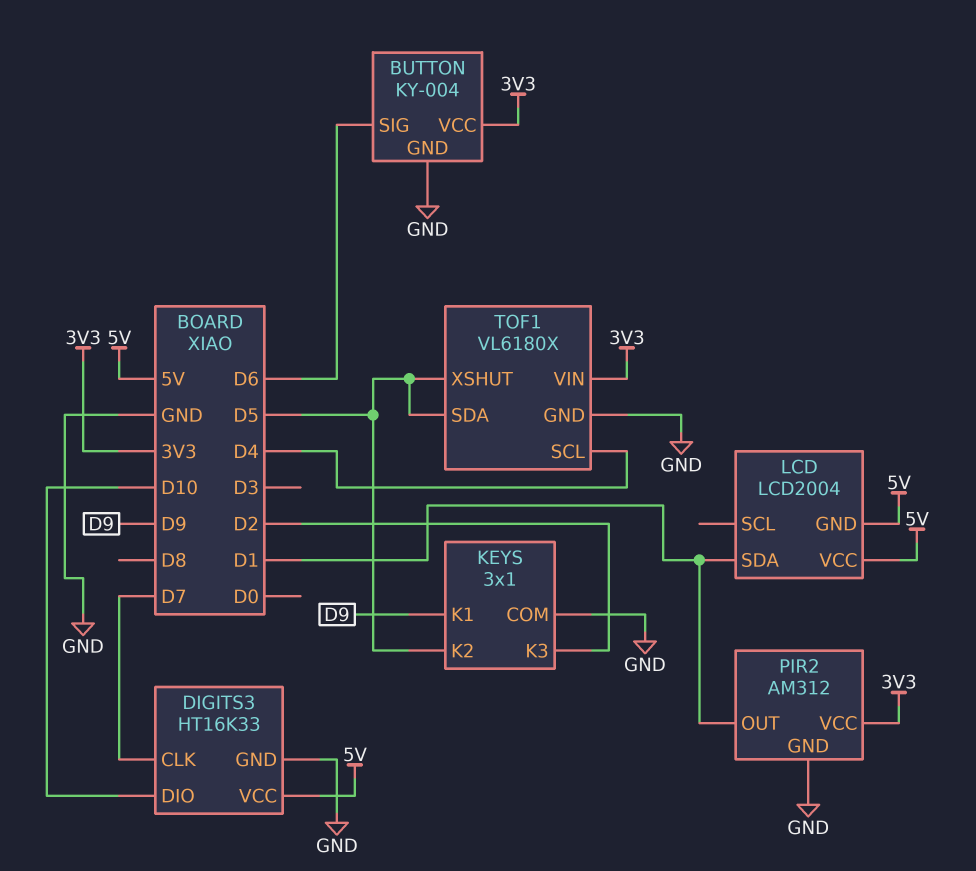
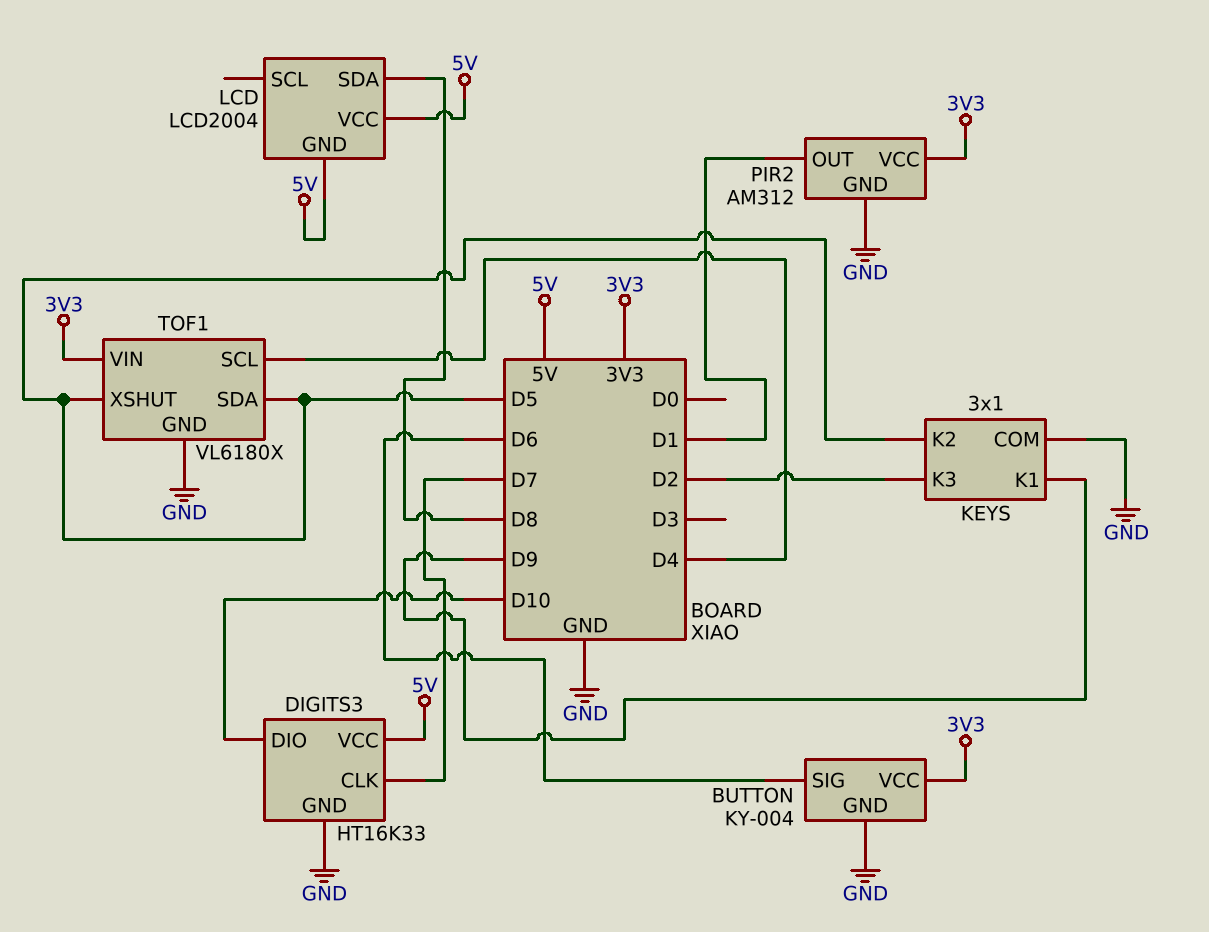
LCD pin SDA: D1 -> D8

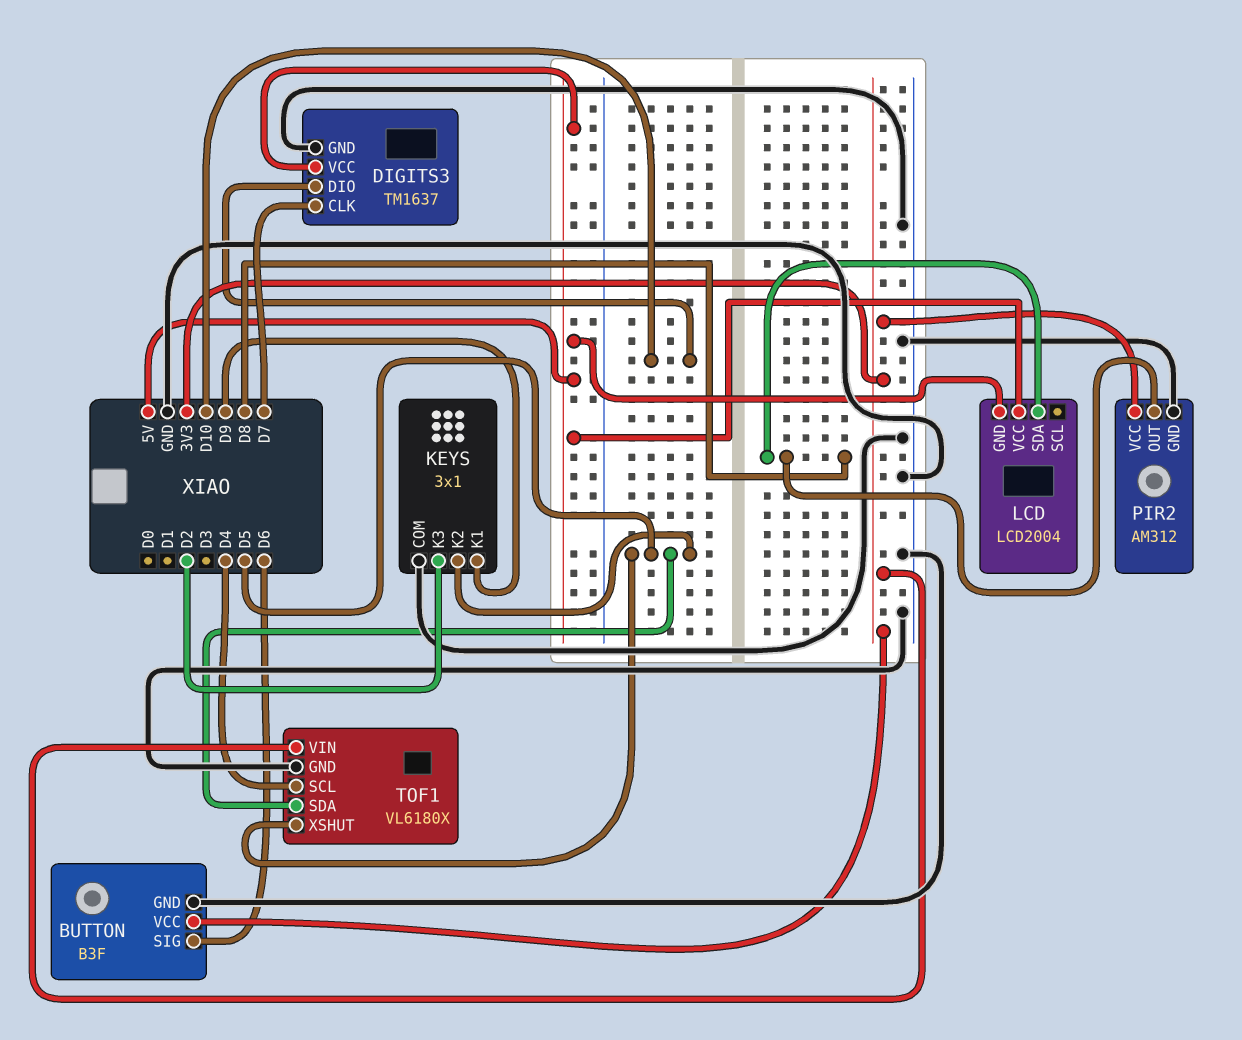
BUTTON: KY-004 -> B3F
DIGITS3: HT16K33 -> TM1637
PIR2 pin OUT: D1 -> D8

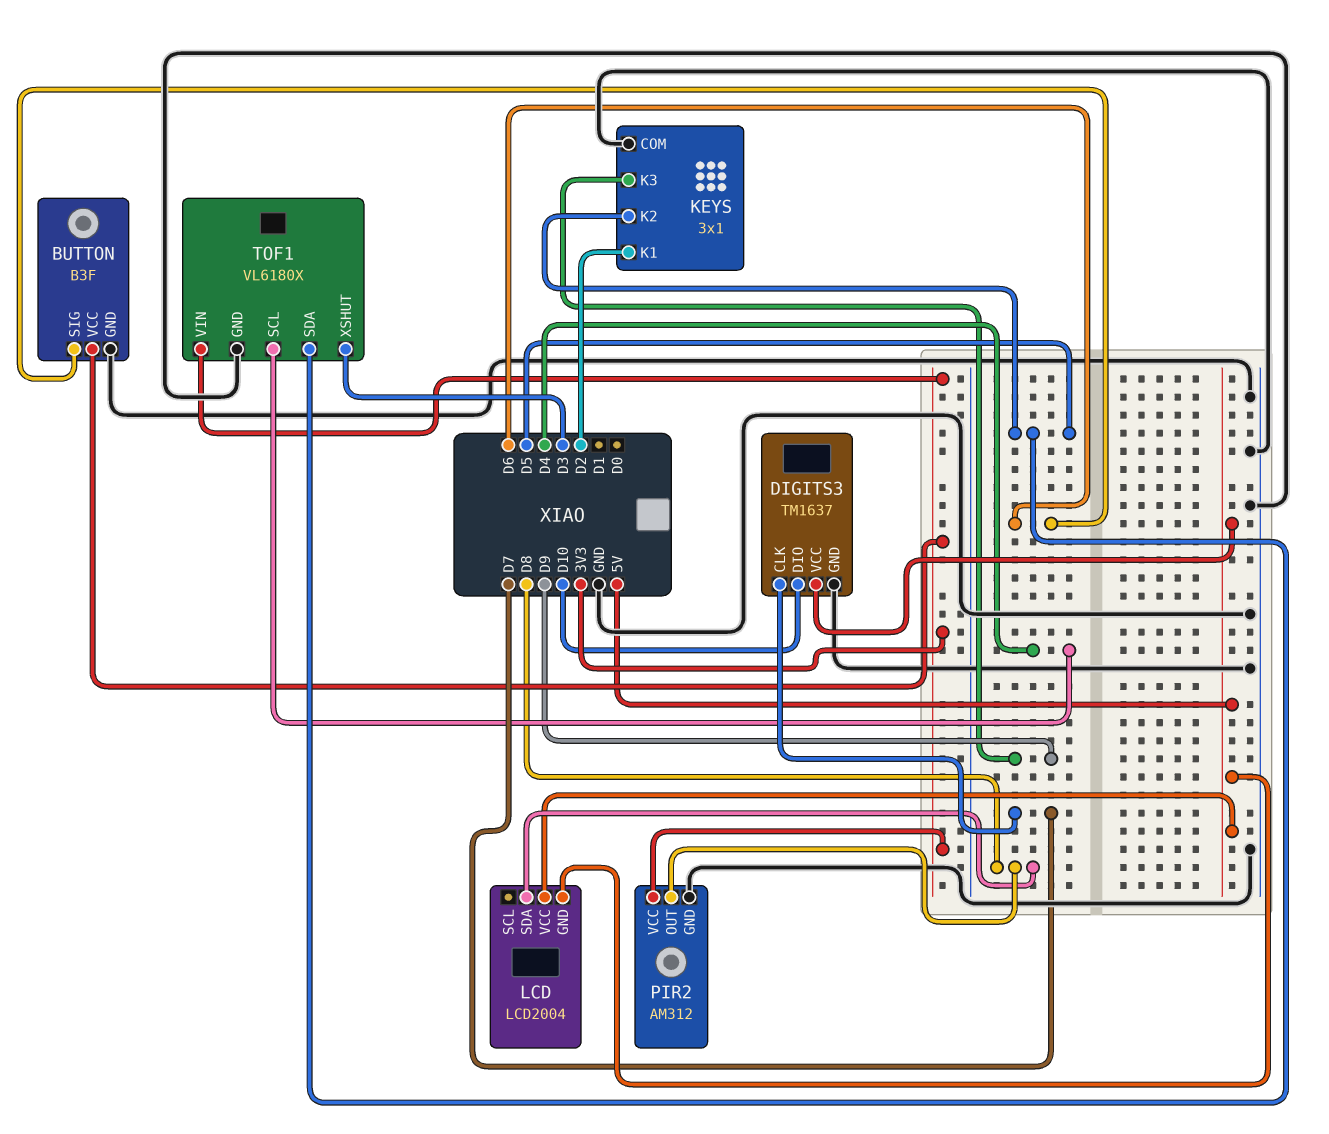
KEYS pin K1: D9 -> D2
KEYS pin K3: D2 -> D9
TOF1 pin XSHUT: D5 -> D3

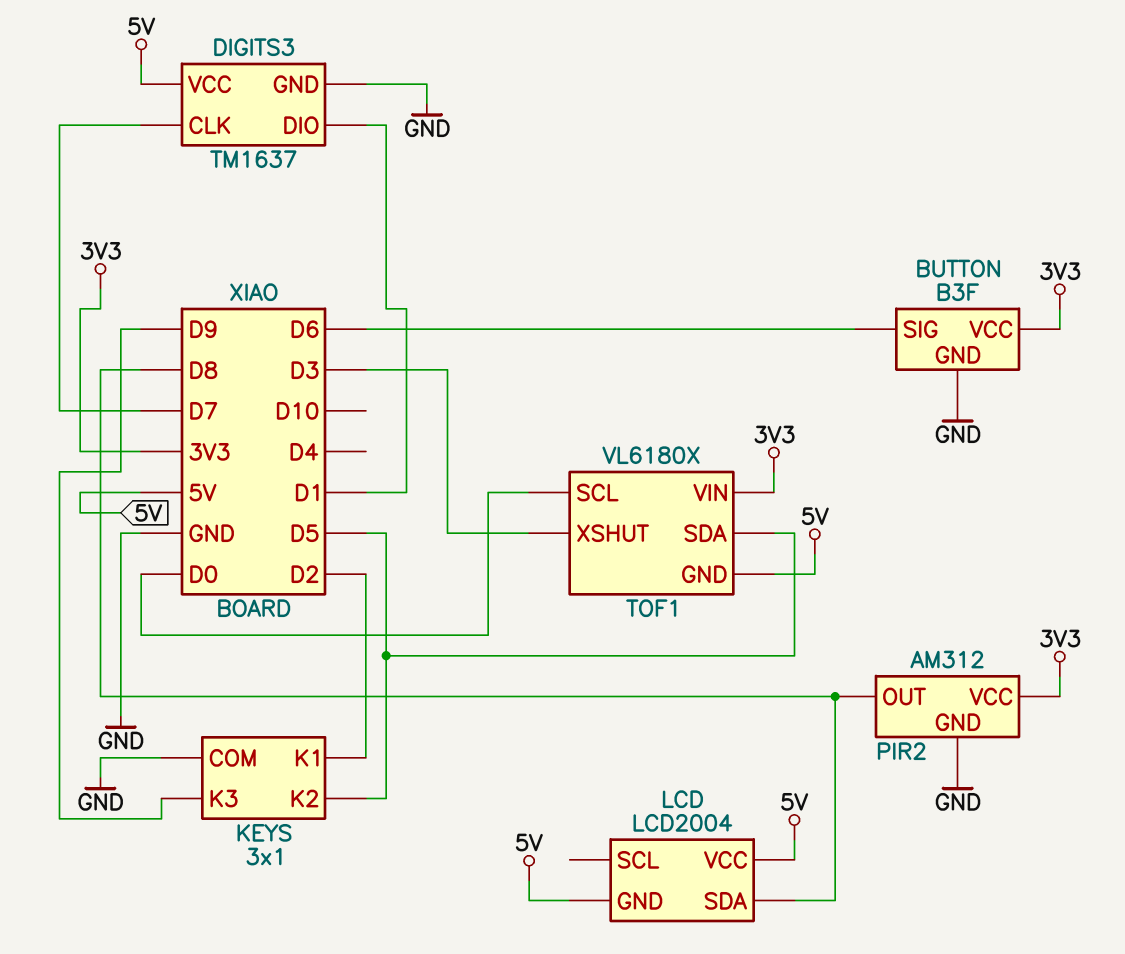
DIGITS3 pin DIO: D10 -> D1
TOF1 pin GND: GND -> 5V
TOF1 pin SCL: D4 -> D0

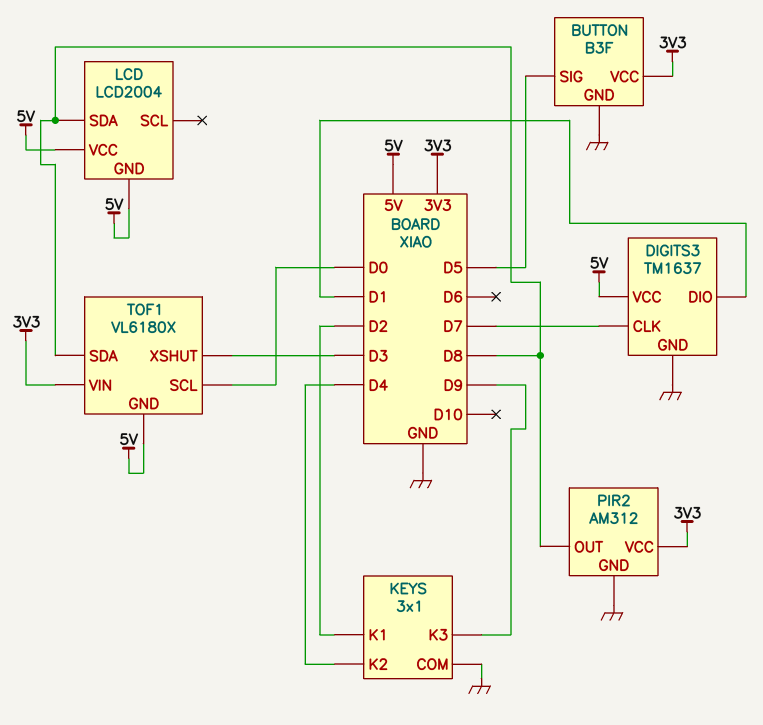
BUTTON pin SIG: D6 -> D5
KEYS pin K2: D5 -> D4
TOF1 pin SDA: D5 -> D8

